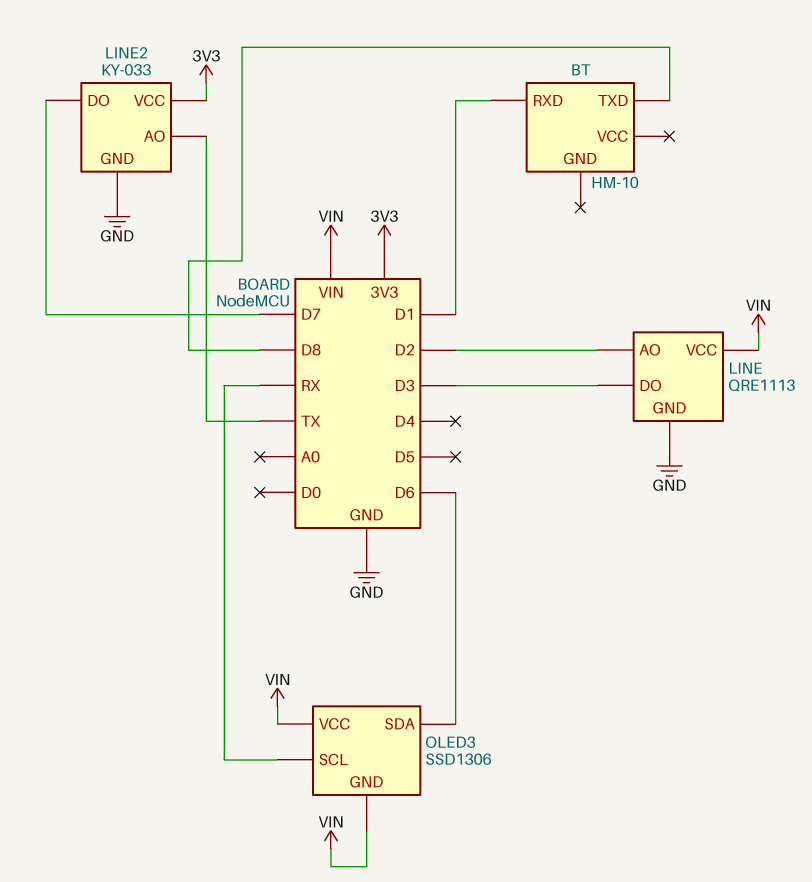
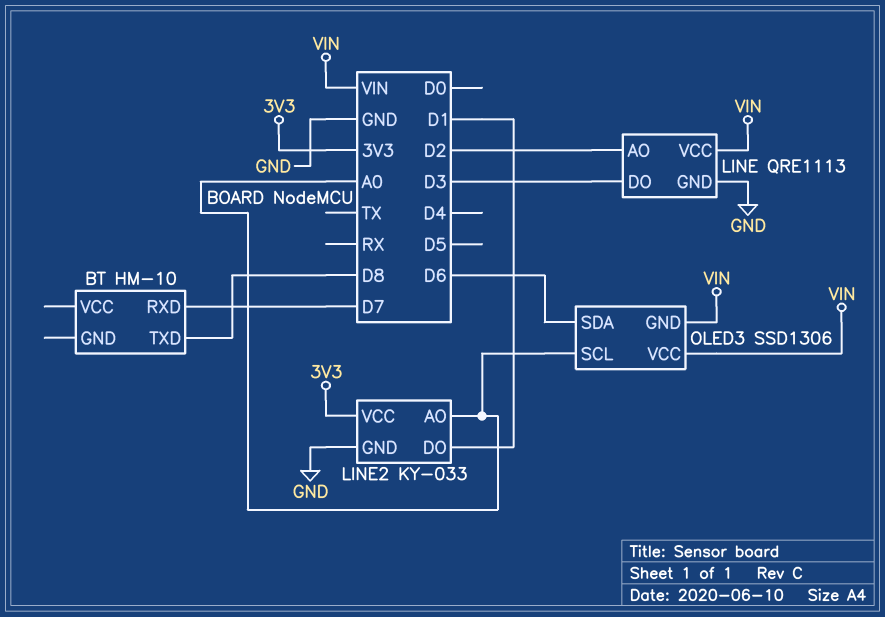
BT pin RXD: D1 -> D7
LINE2 pin AO: TX -> A0
LINE2 pin DO: D7 -> D1
OLED3 pin SCL: RX -> A0

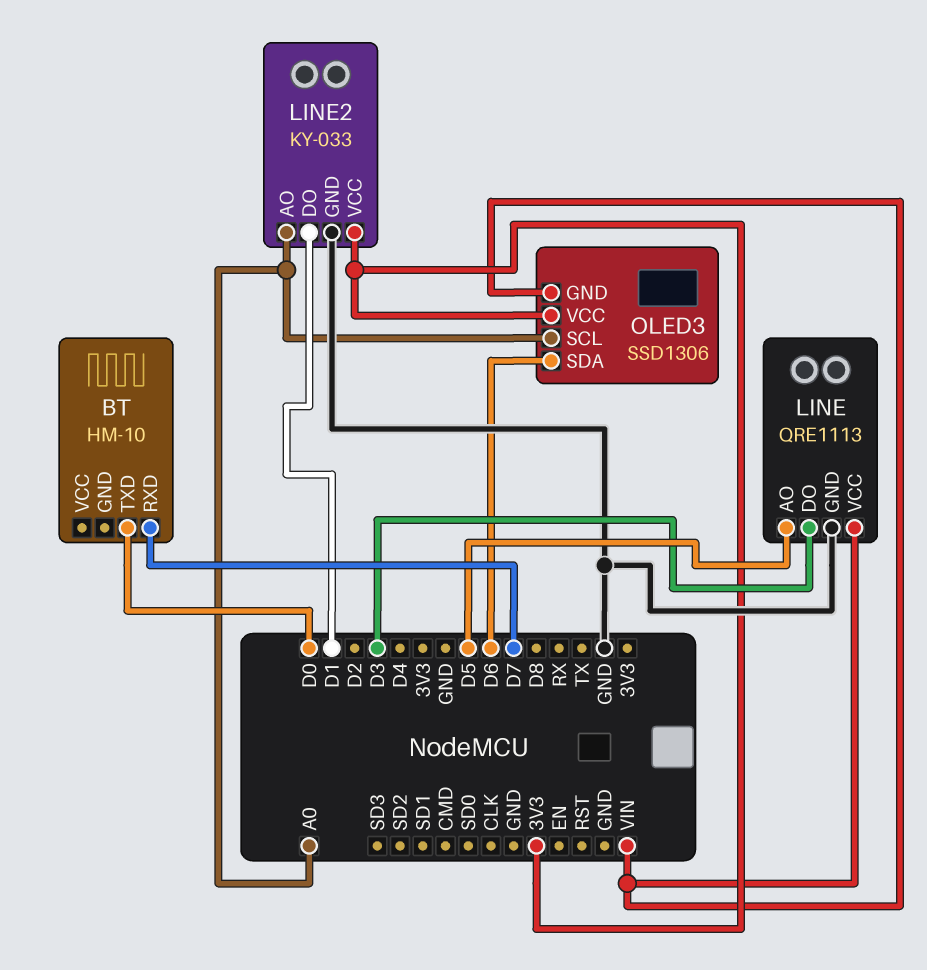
BT pin TXD: D8 -> D0
LINE pin AO: D2 -> D5
OLED3 pin VCC: VIN -> 3V3

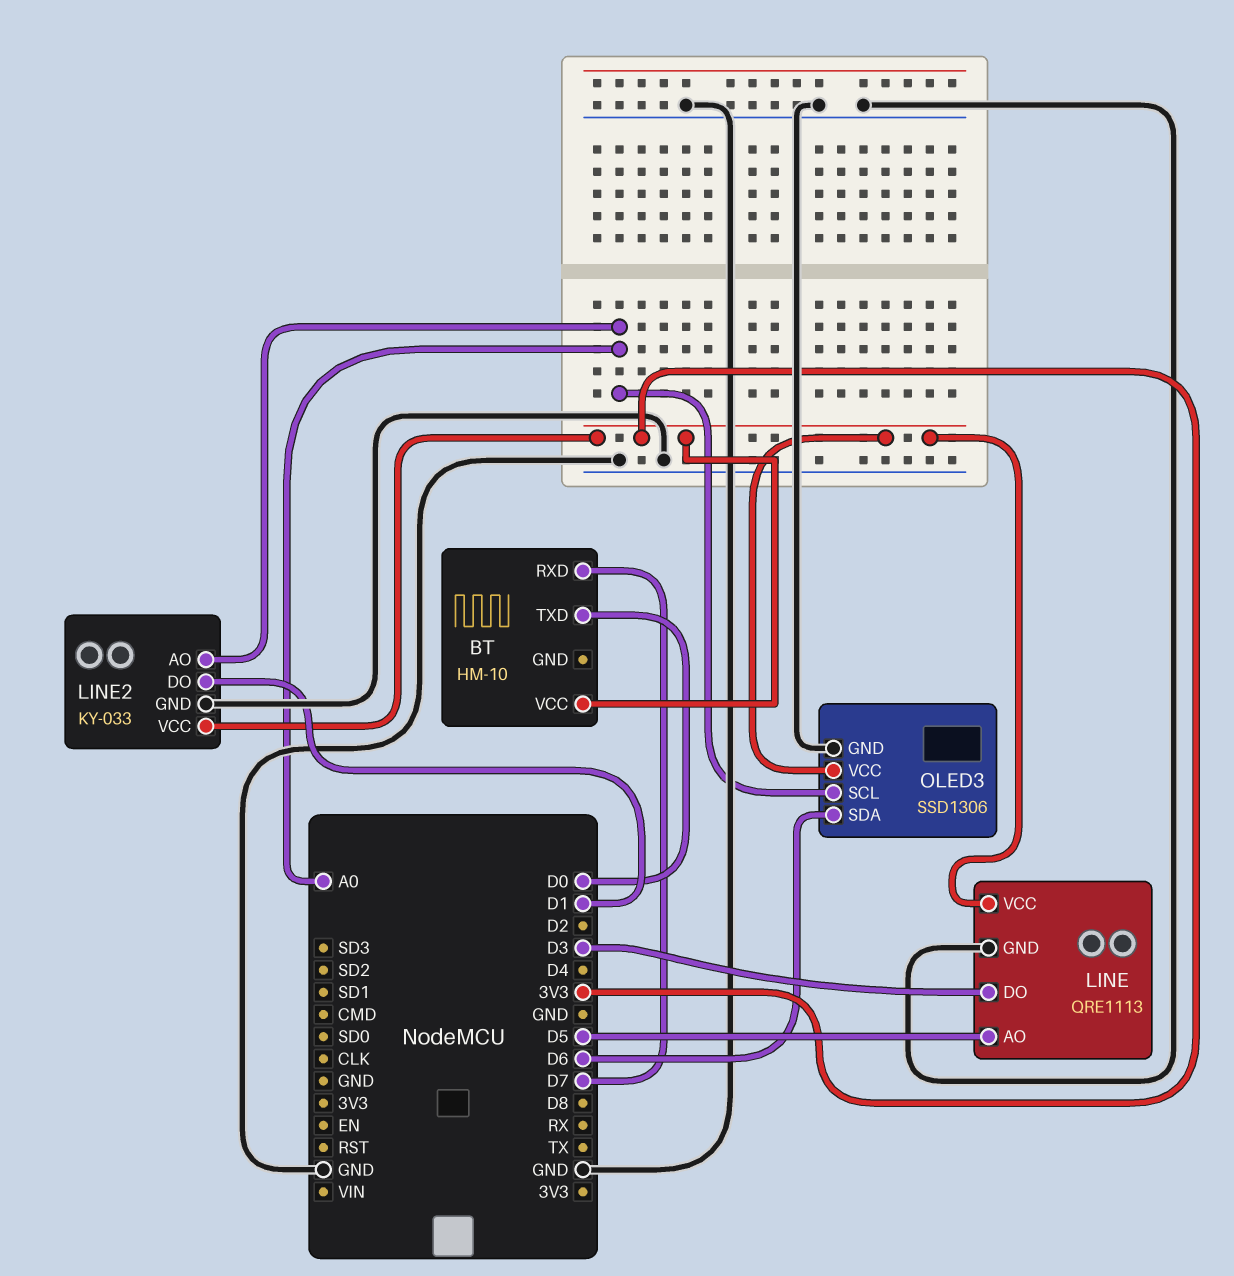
BT pin VCC: none -> 3V3
LINE pin VCC: VIN -> 3V3
OLED3 pin GND: VIN -> GND

